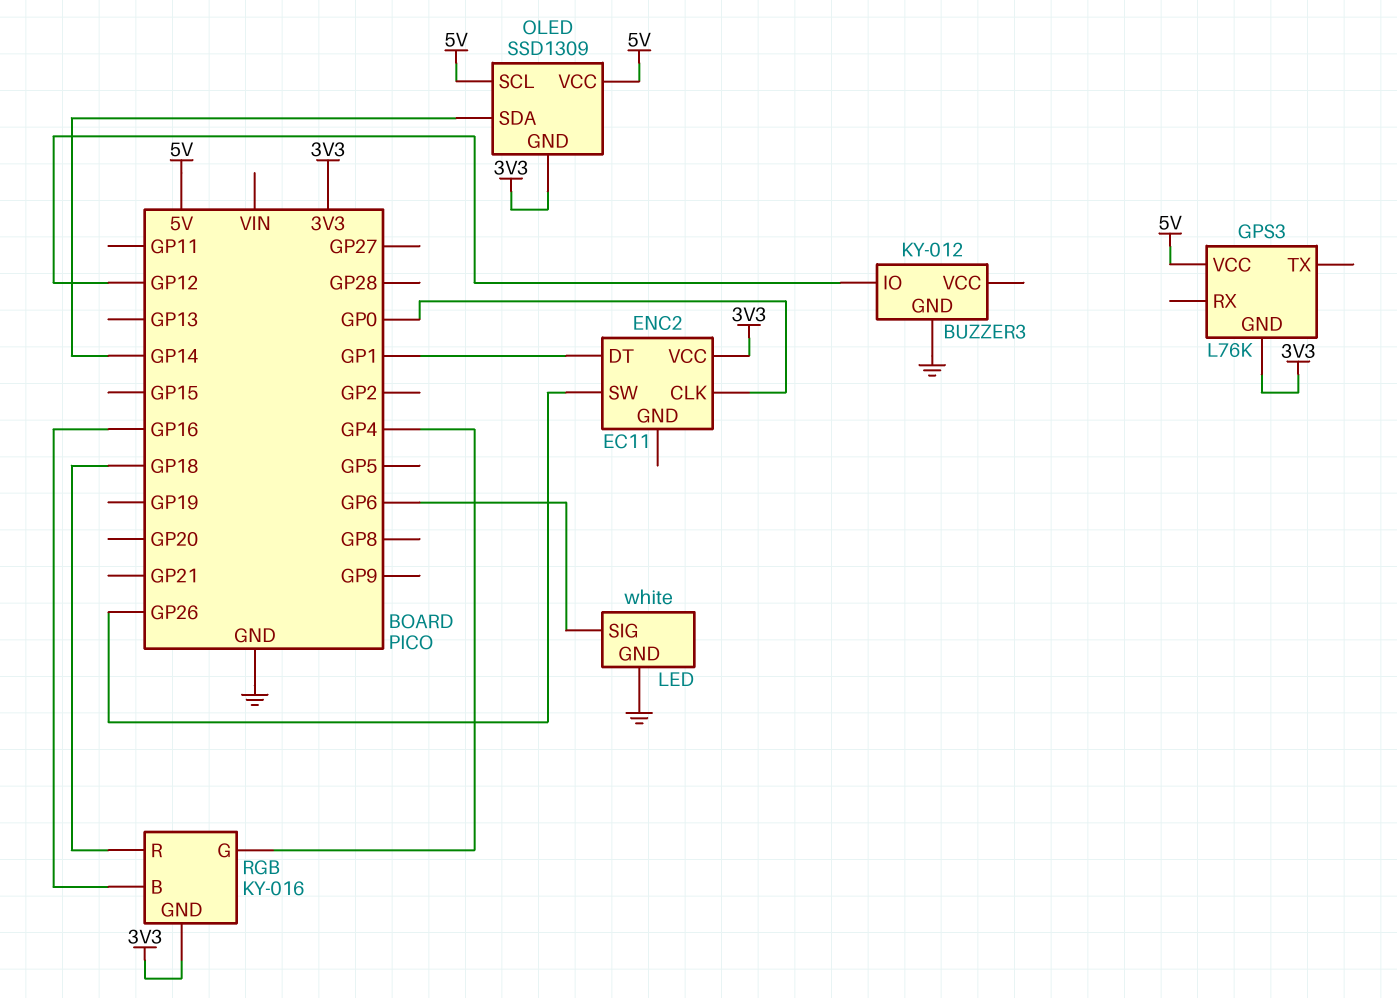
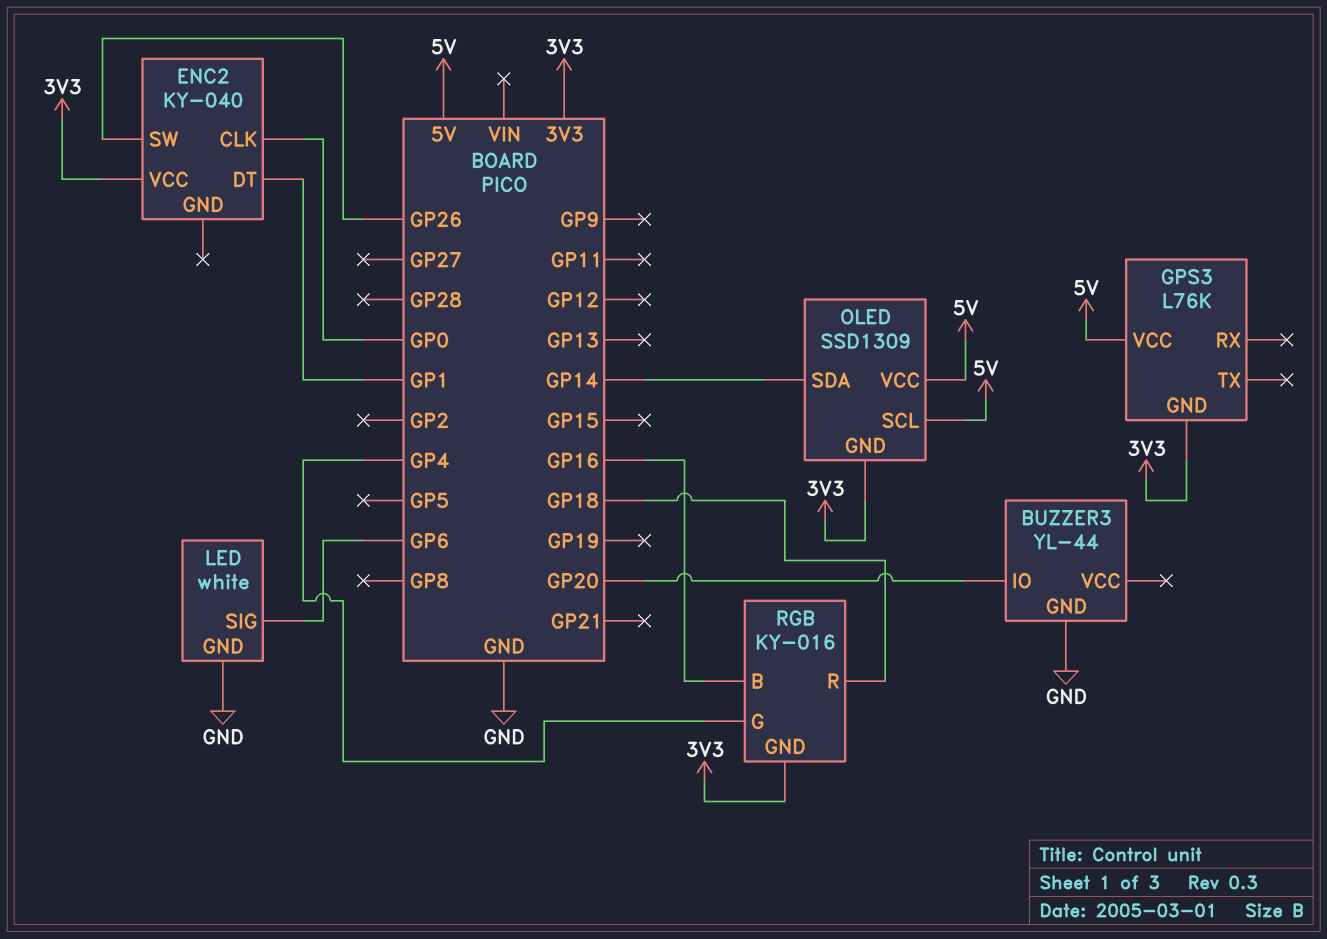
BUZZER3: KY-012 -> YL-44
BUZZER3 pin IO: GP12 -> GP20
ENC2: EC11 -> KY-040

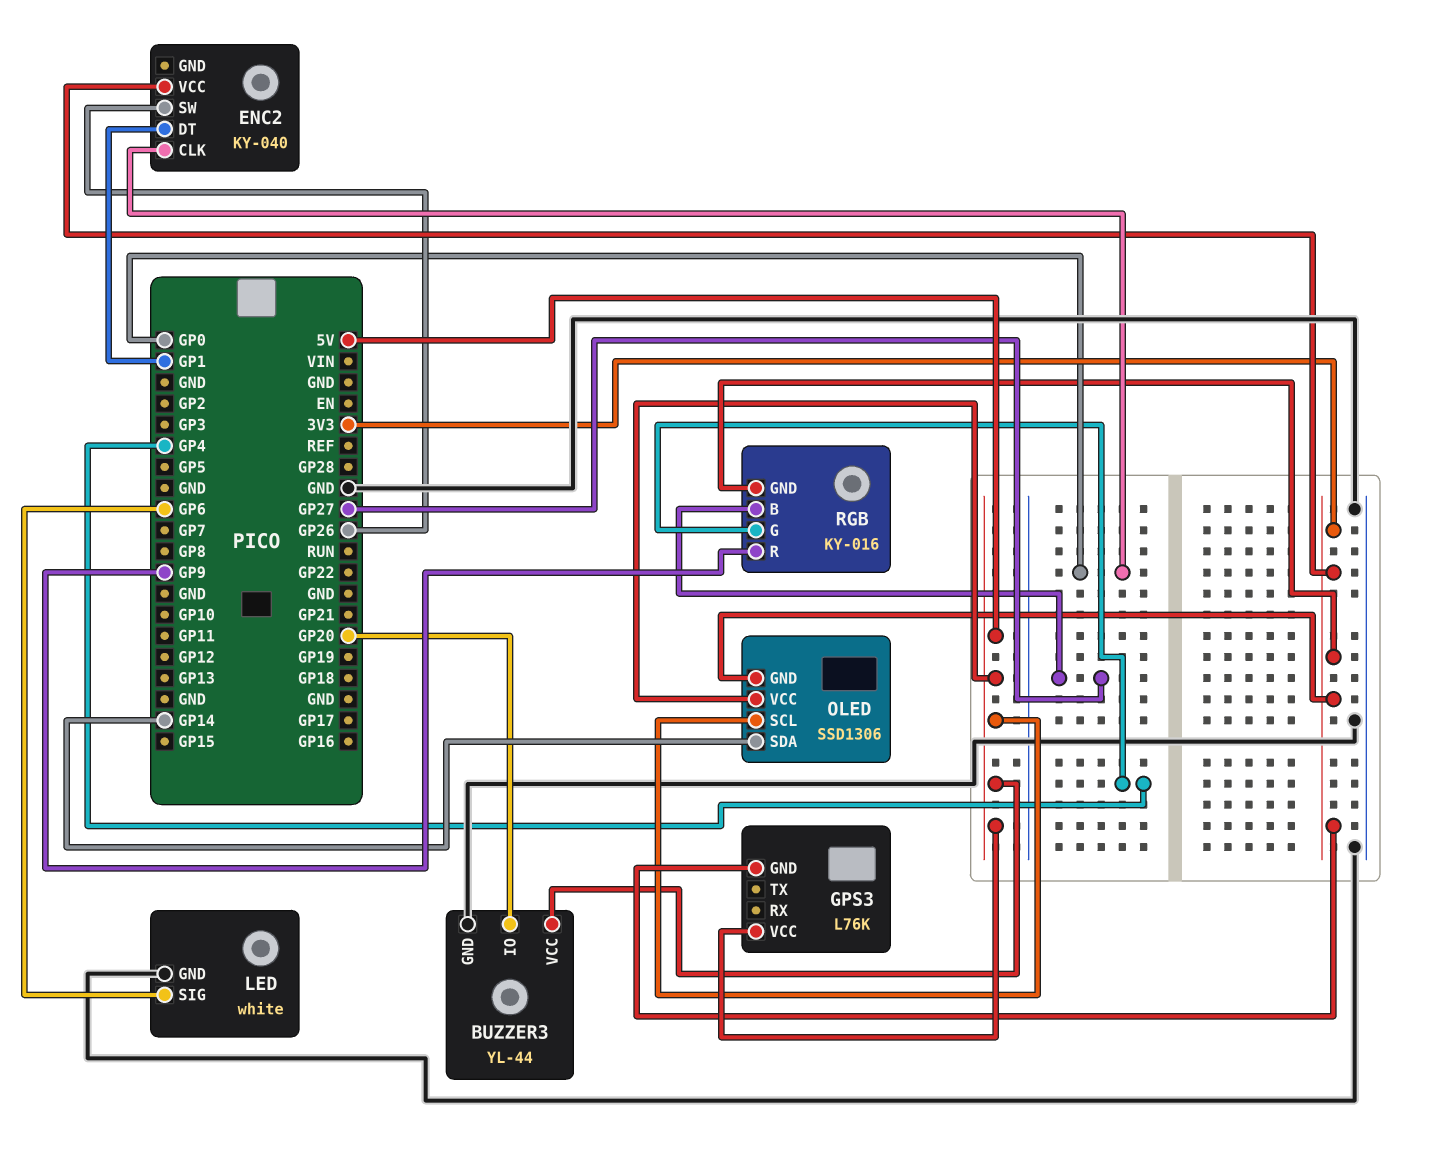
BUZZER3 pin VCC: none -> 5V
OLED: SSD1309 -> SSD1306
RGB pin B: GP16 -> GP27
RGB pin R: GP18 -> GP9

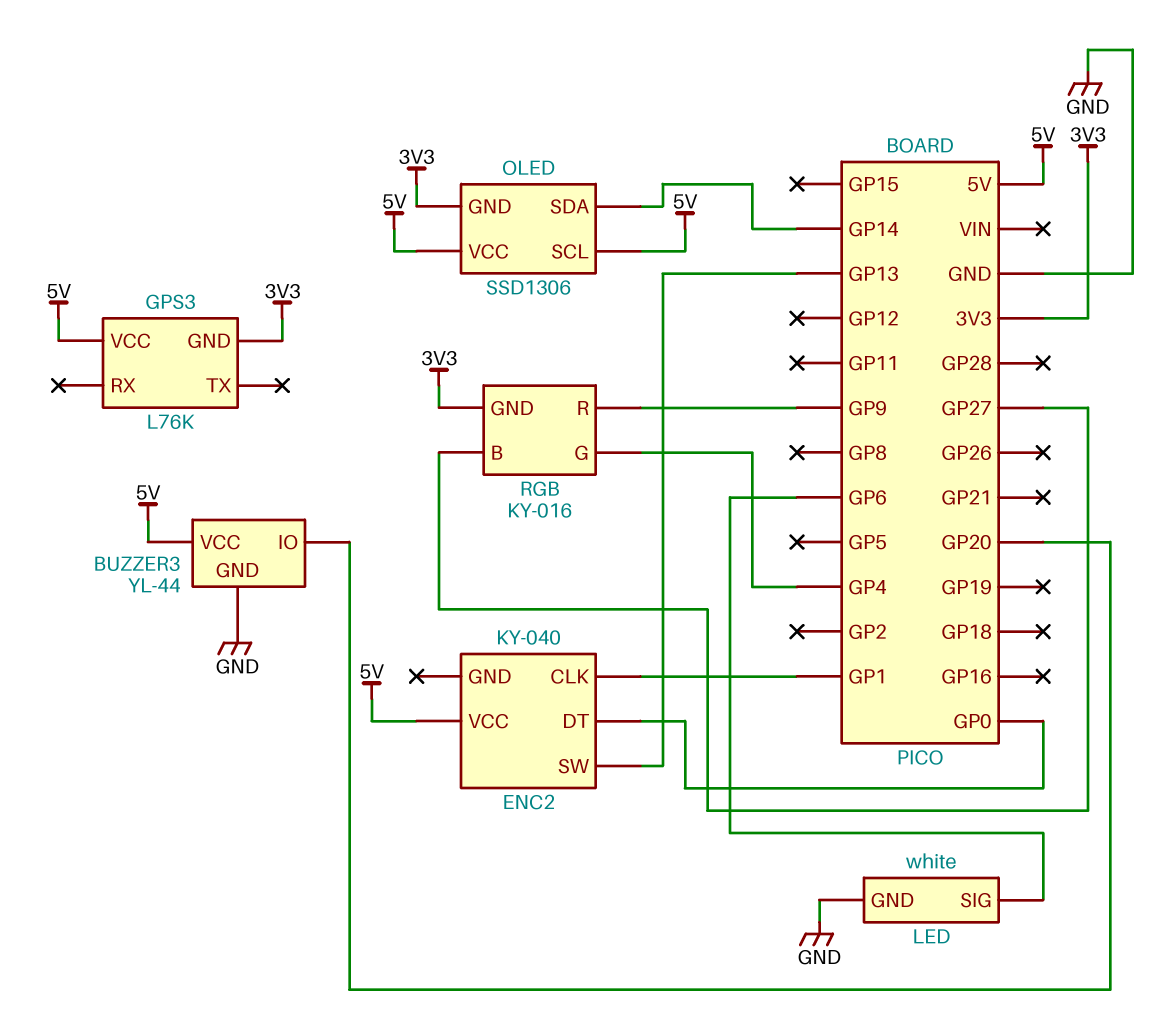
ENC2 pin CLK: GP0 -> GP1
ENC2 pin DT: GP1 -> GP0
ENC2 pin SW: GP26 -> GP13
ENC2 pin VCC: 3V3 -> 5V

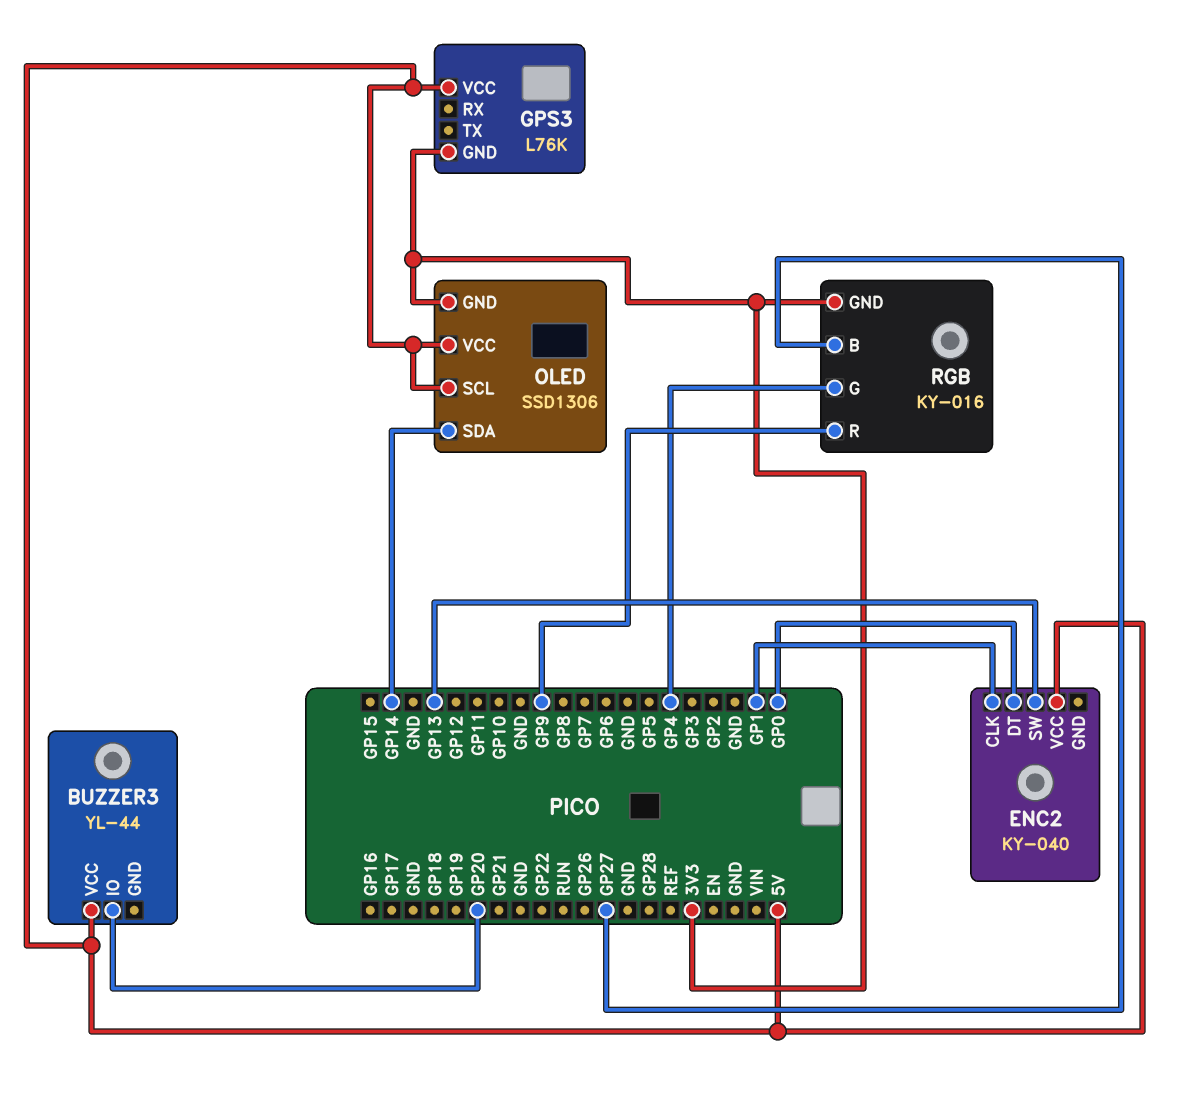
BUZZER3 pin GND: GND -> none
LED: white -> none
LED pin GND: GND -> none
LED pin SIG: GP6 -> none

